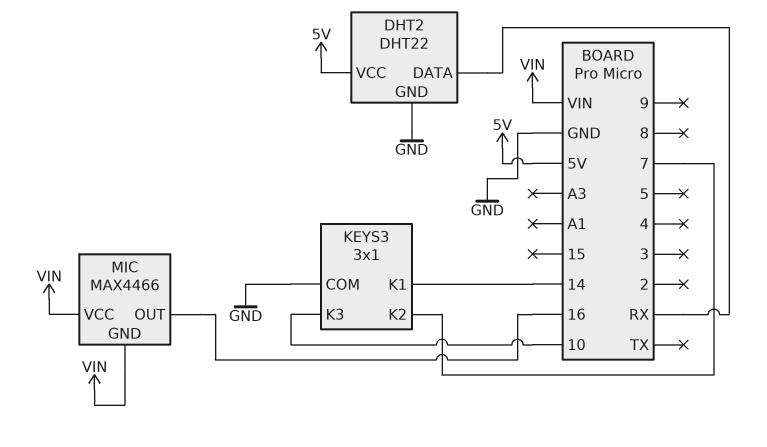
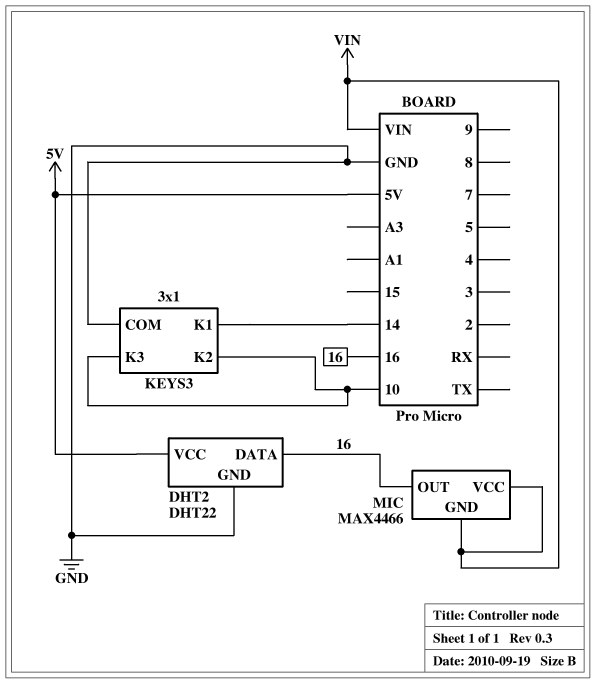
DHT2 pin DATA: RX -> 16
KEYS3 pin K2: 7 -> 10

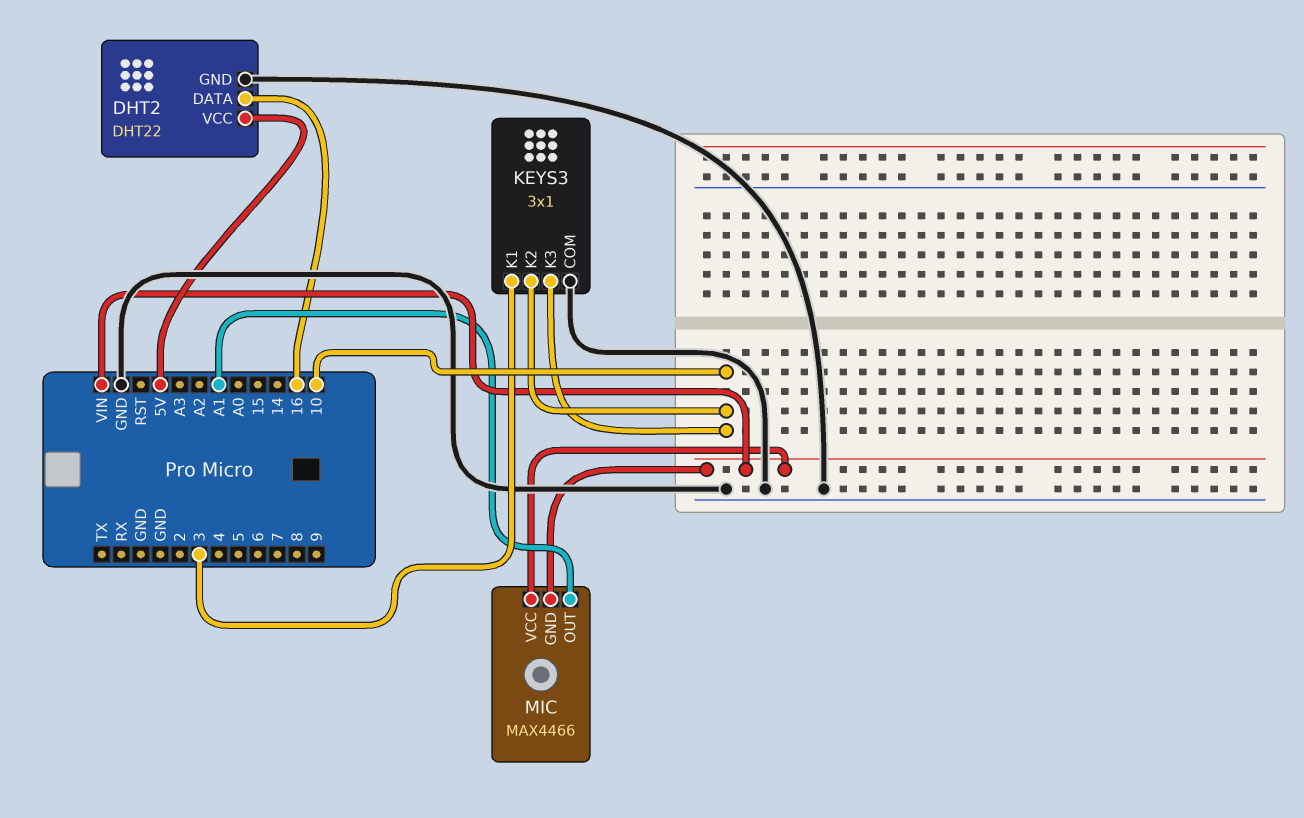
KEYS3 pin K1: 14 -> 3
MIC pin OUT: 16 -> A1

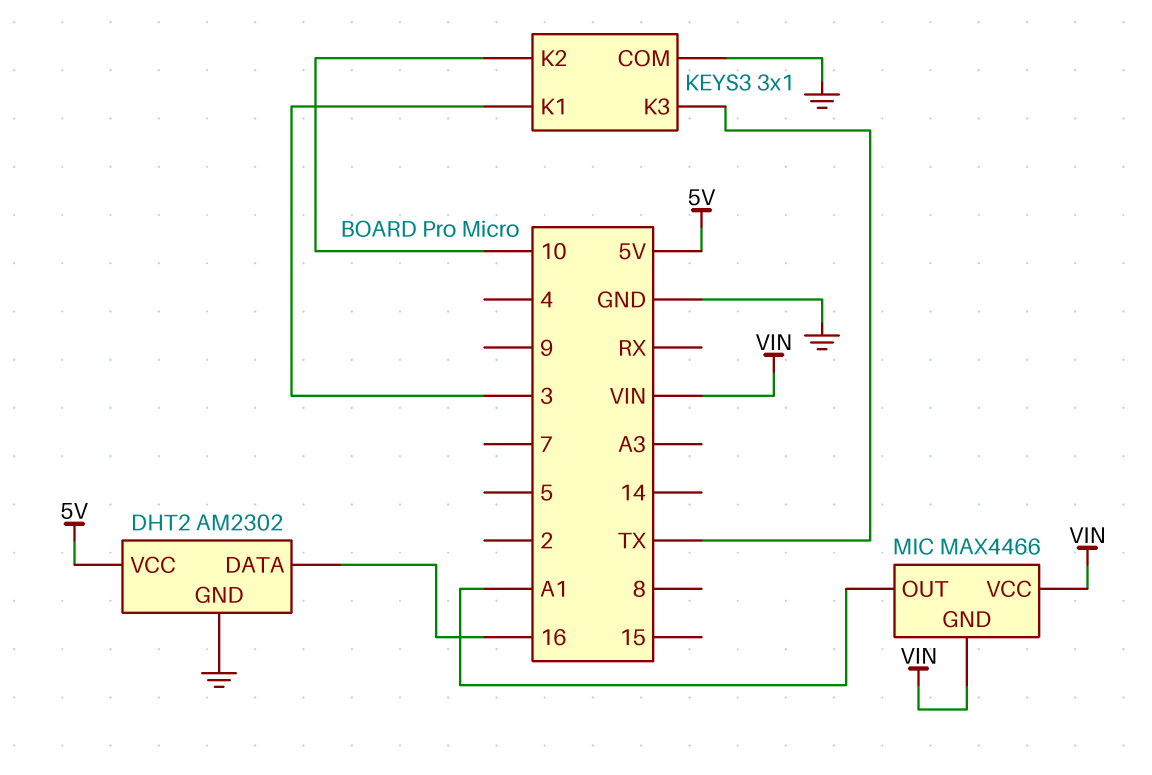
DHT2: DHT22 -> AM2302
KEYS3 pin K3: 10 -> TX

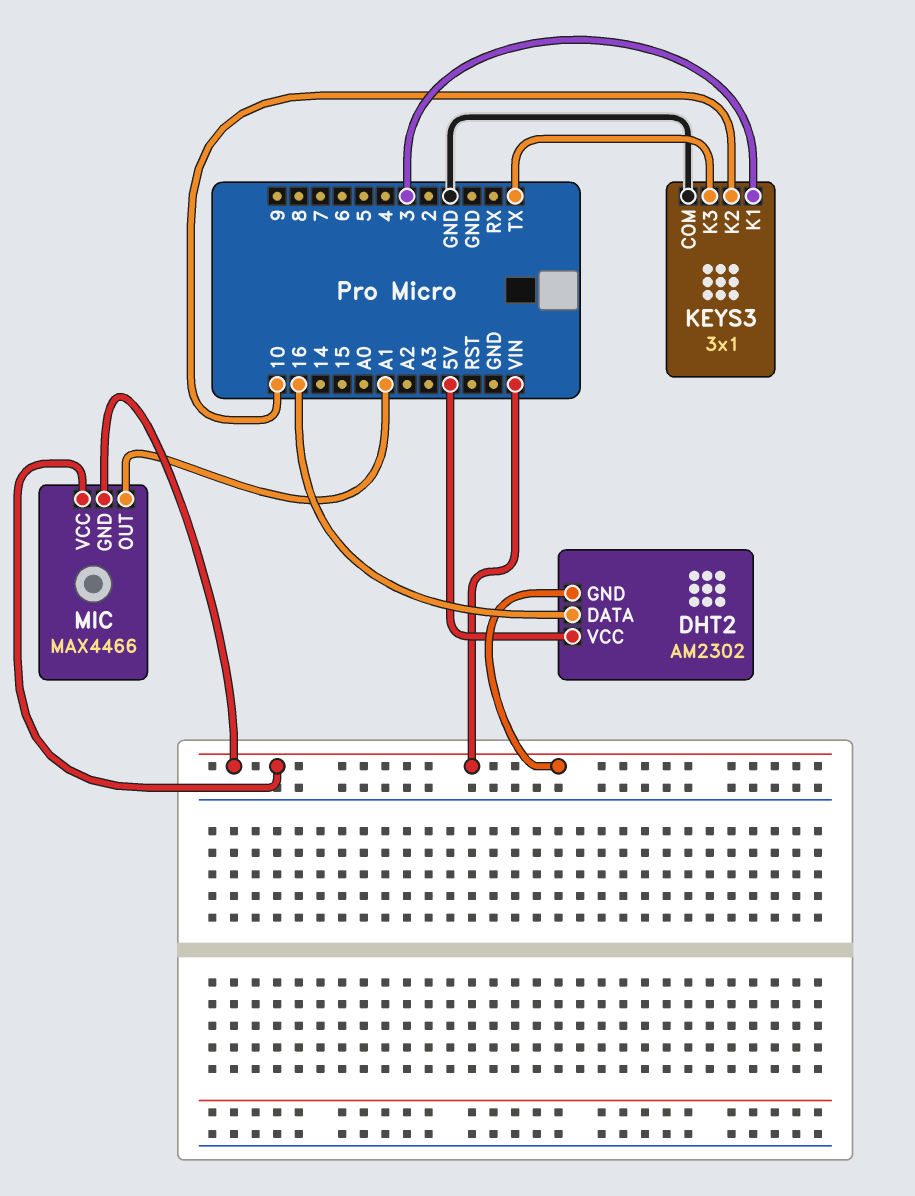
DHT2 pin GND: GND -> VIN

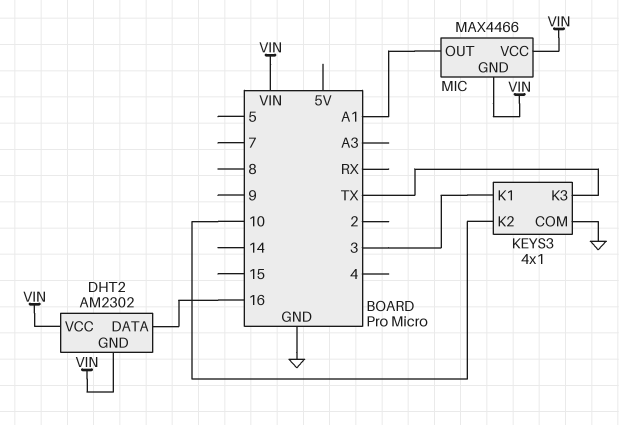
DHT2 pin VCC: 5V -> VIN
KEYS3: 3x1 -> 4x1

